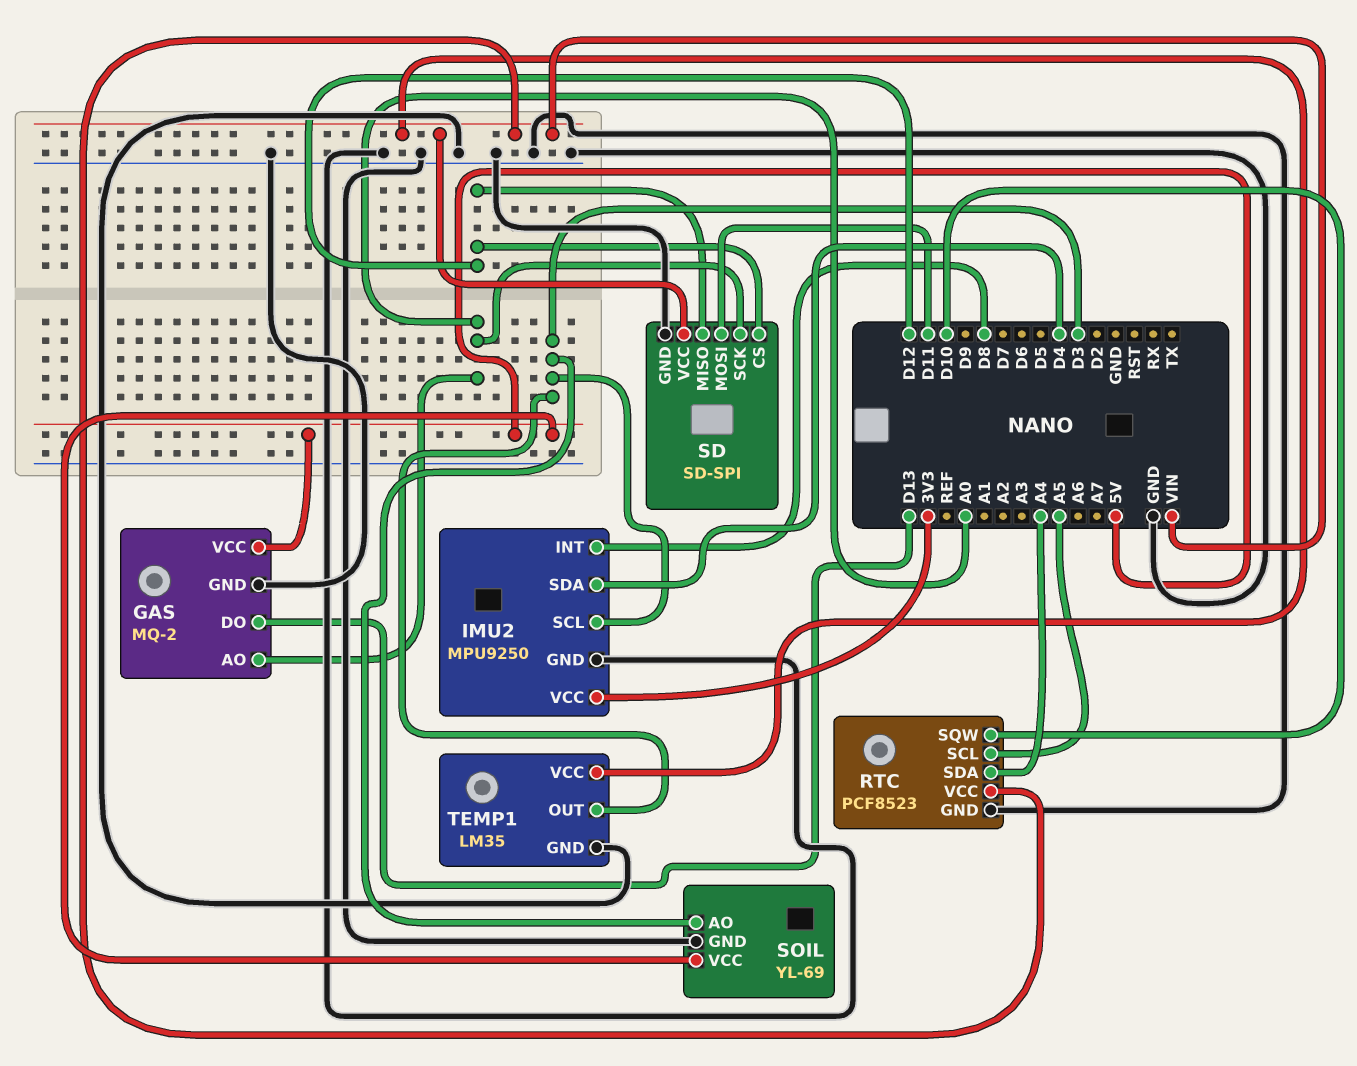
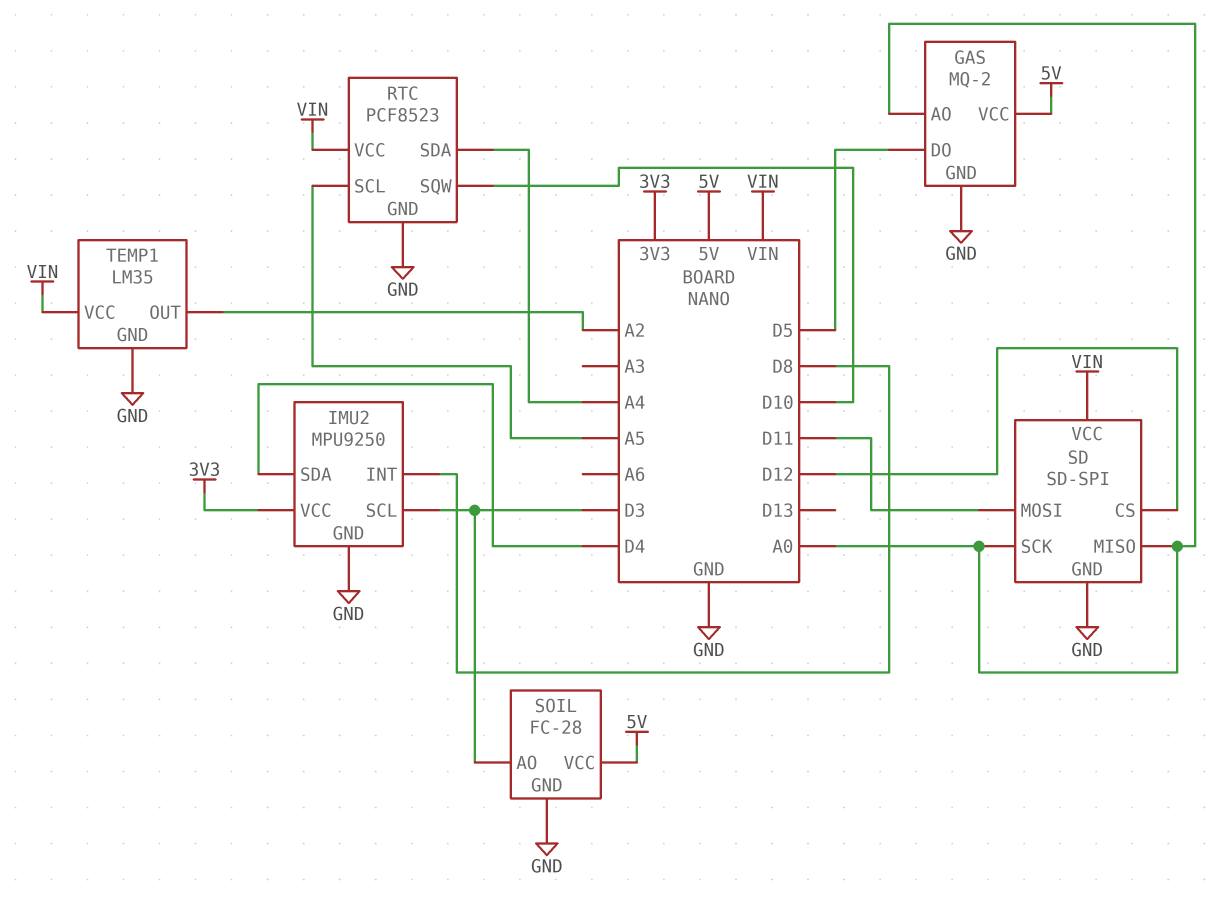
GAS pin DO: D13 -> D5
SD pin MISO: D12 -> A0
SOIL: YL-69 -> FC-28
TEMP1 pin OUT: D3 -> A2

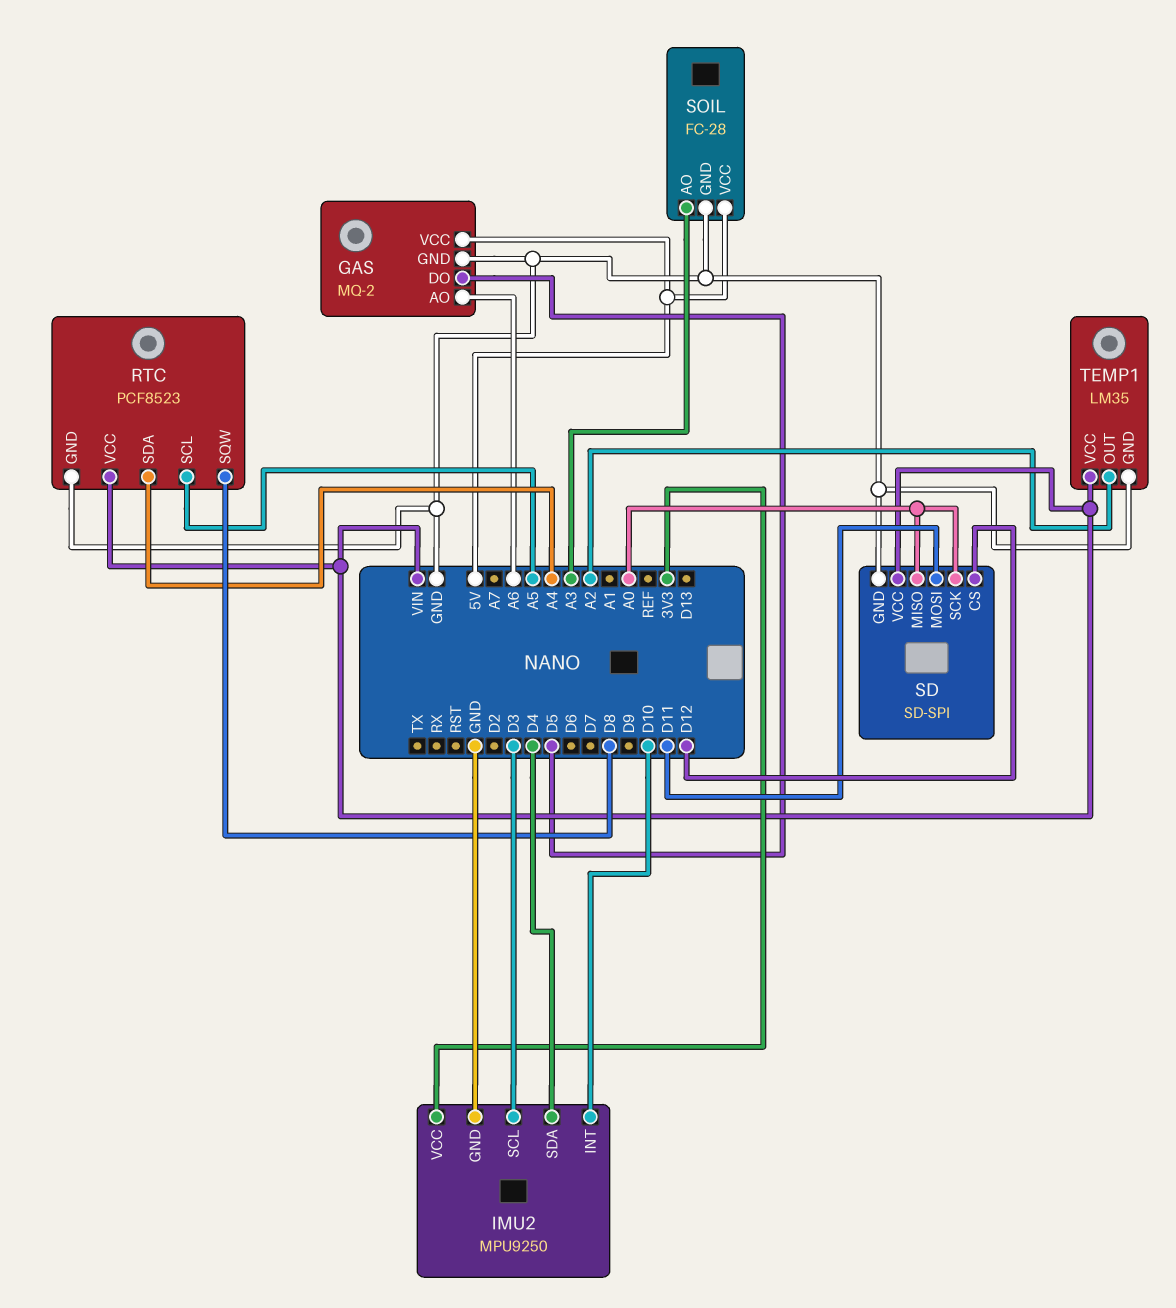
GAS pin AO: A0 -> A6
IMU2 pin INT: D8 -> D10
RTC pin SQW: D10 -> D8
SOIL pin AO: D3 -> A3

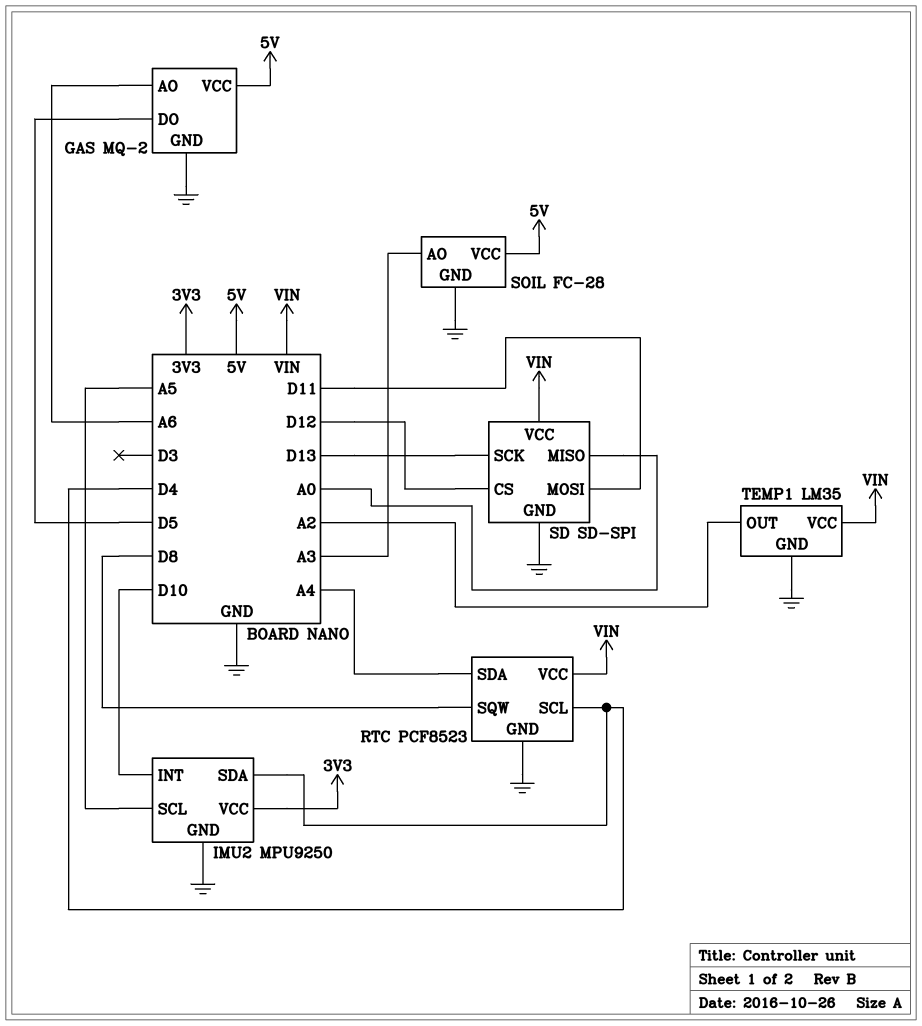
IMU2 pin SCL: D3 -> A5
RTC pin SCL: A5 -> D4
SD pin SCK: A0 -> D13

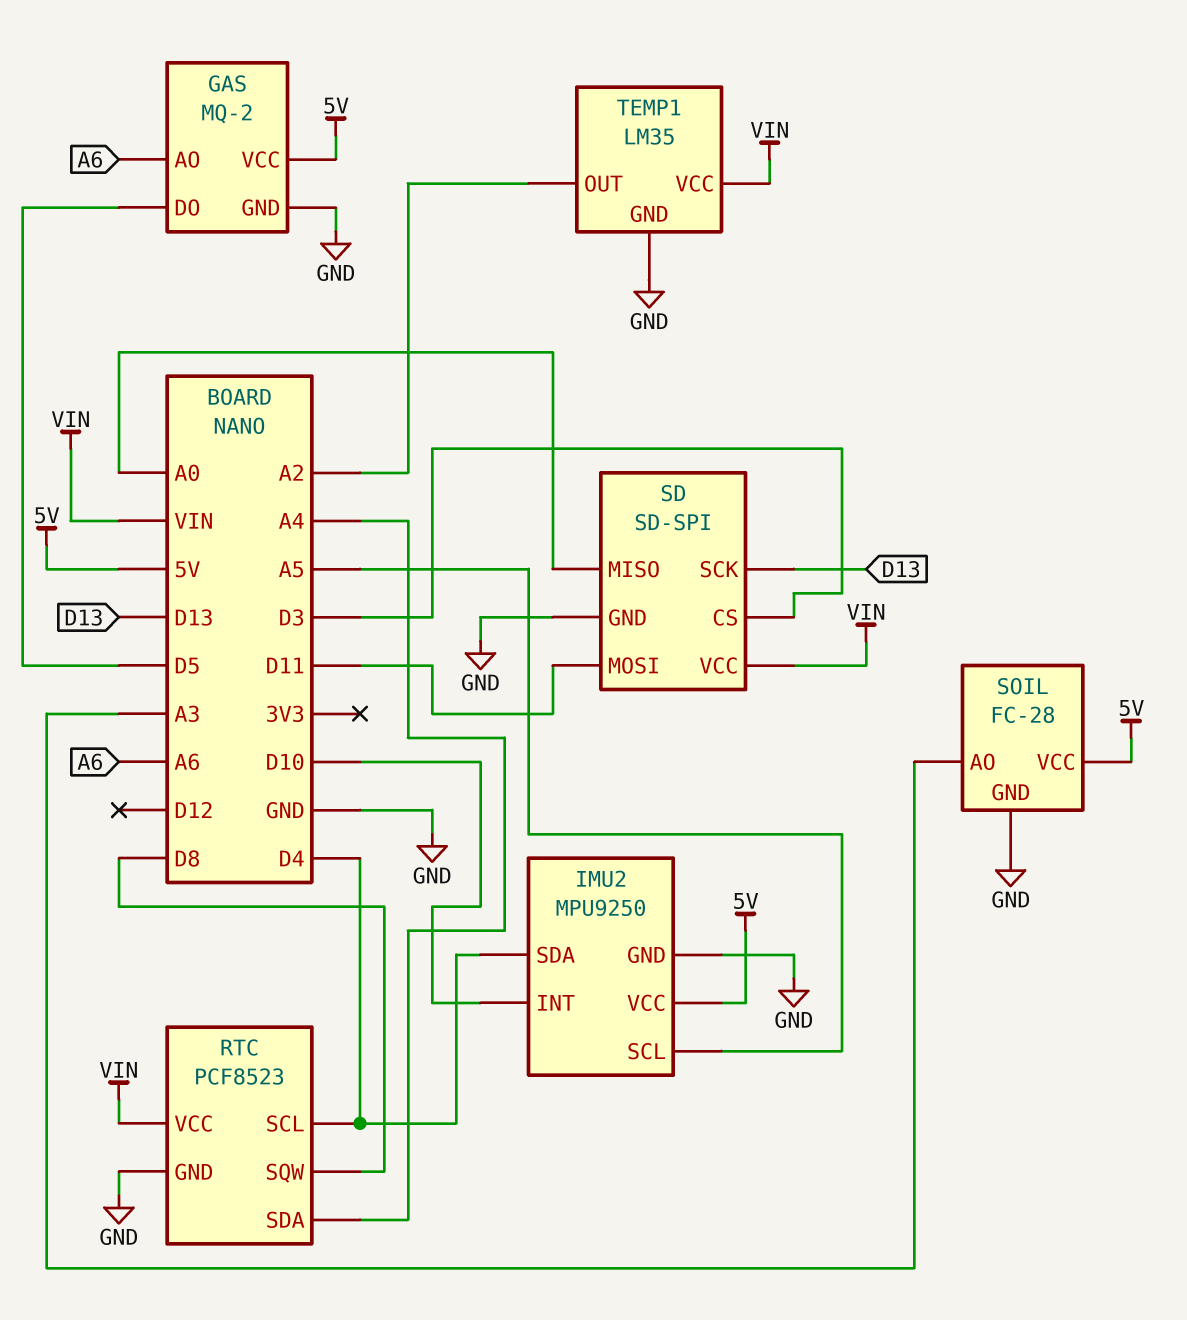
IMU2 pin VCC: 3V3 -> 5V
SD pin CS: D12 -> D3

